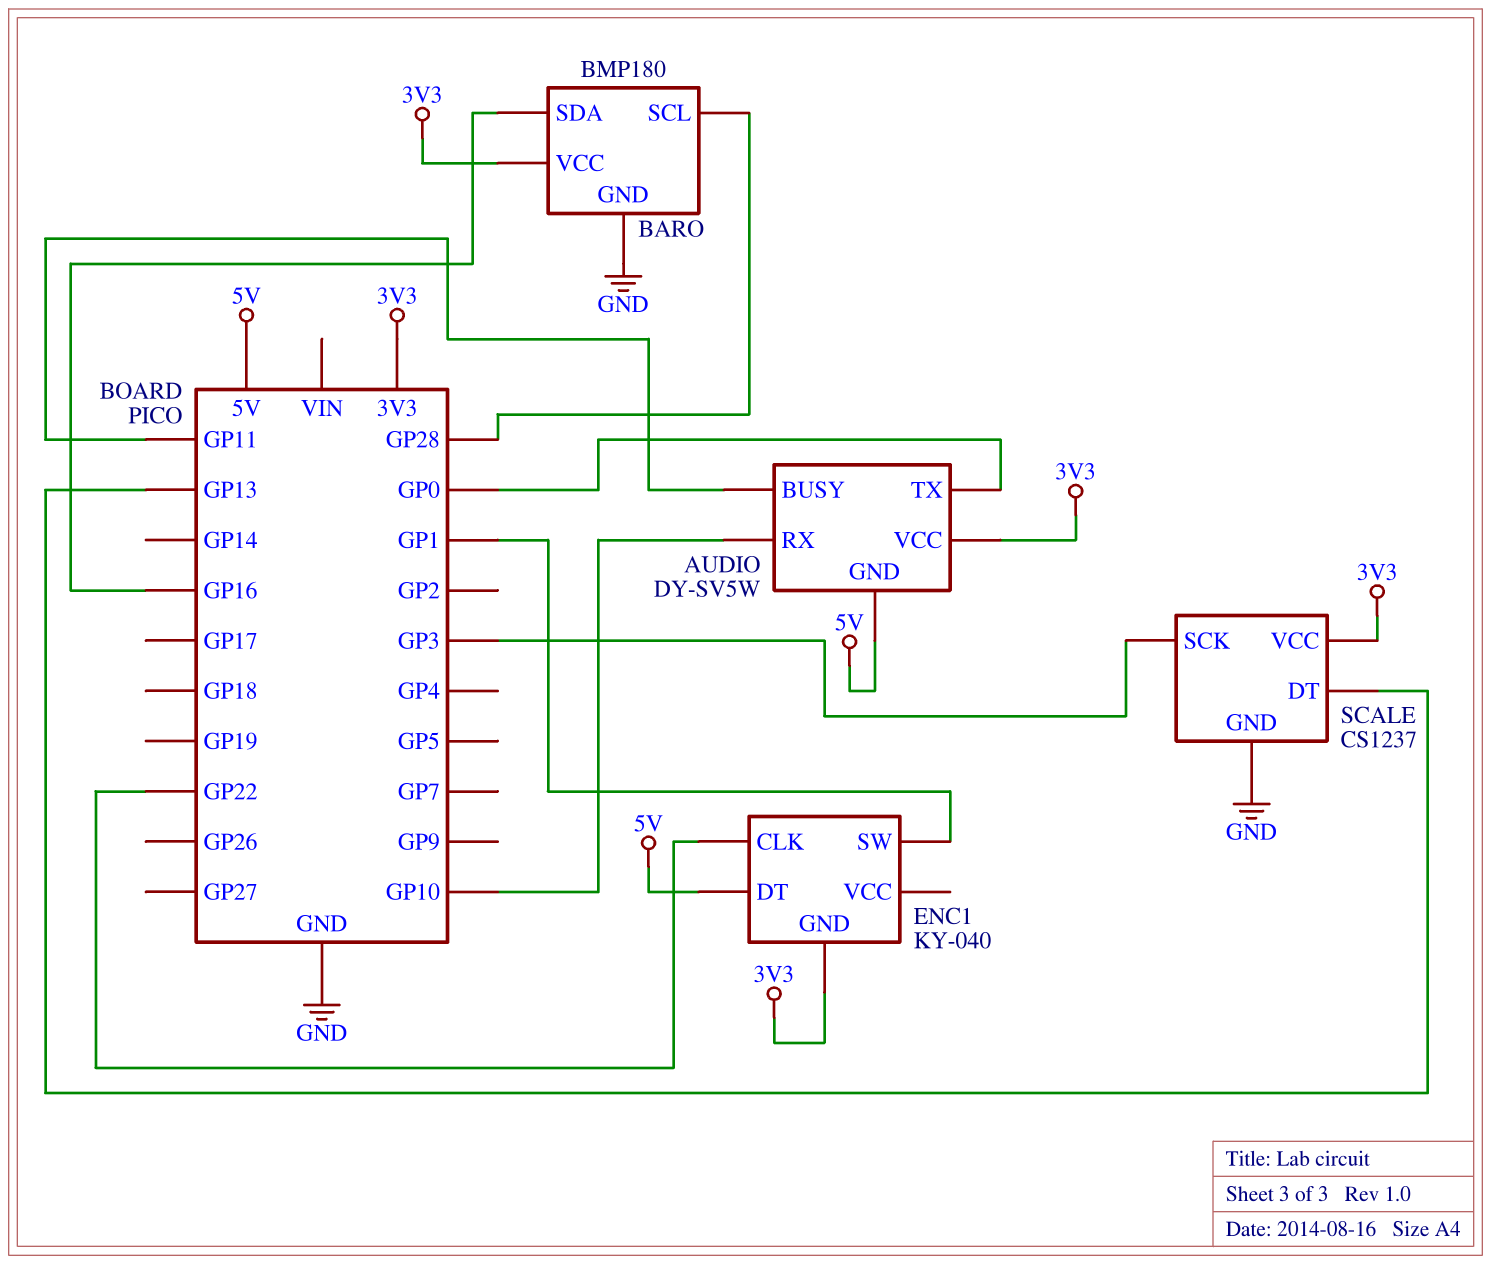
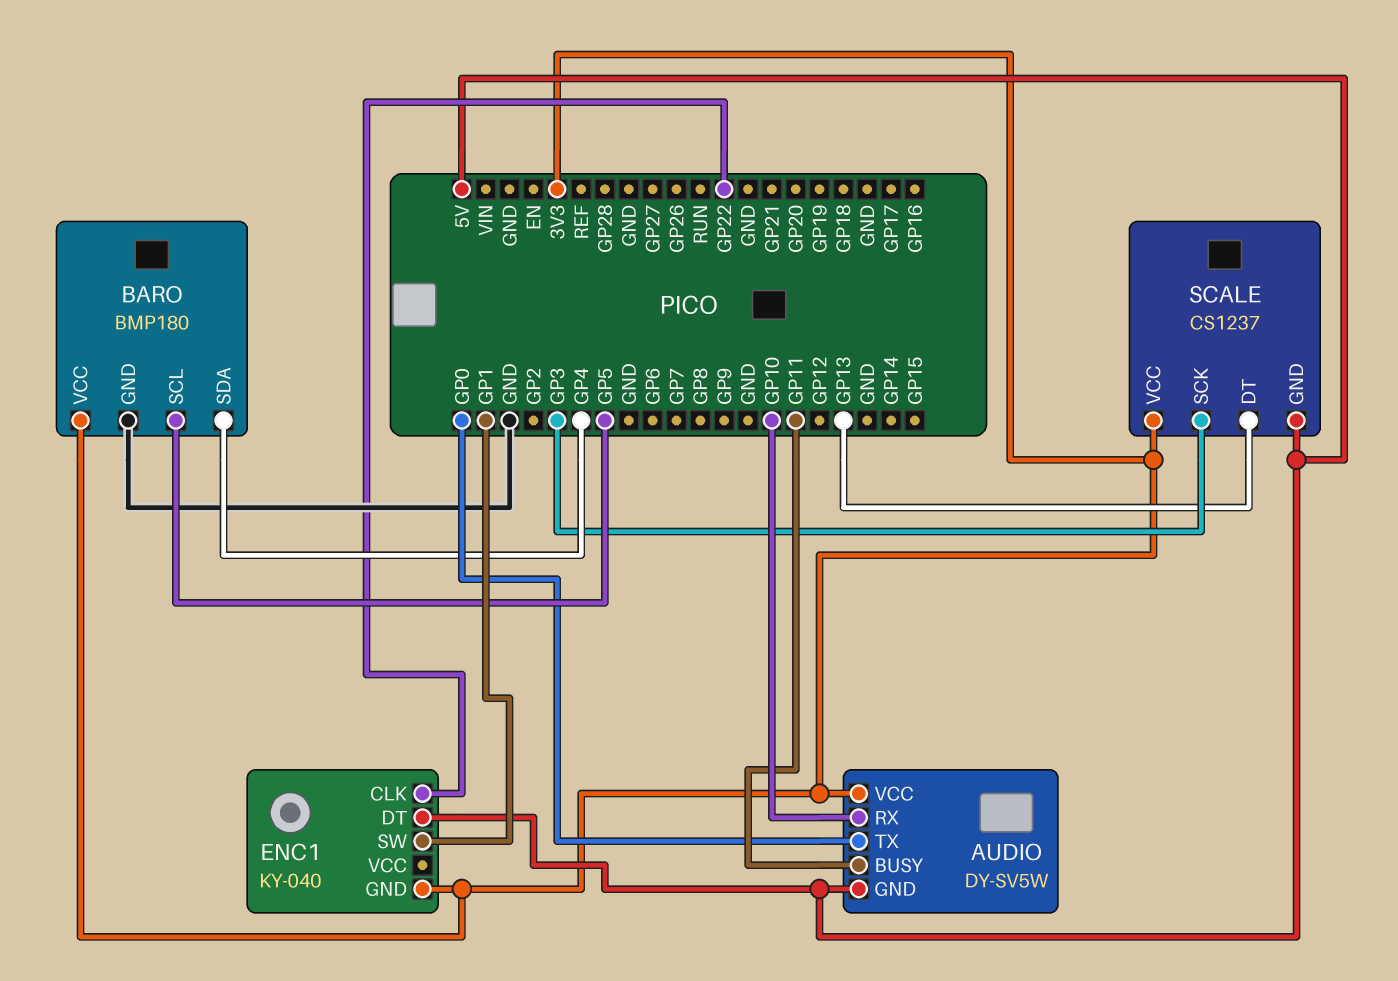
BARO pin SCL: GP28 -> GP5
BARO pin SDA: GP16 -> GP4
SCALE pin GND: GND -> 5V

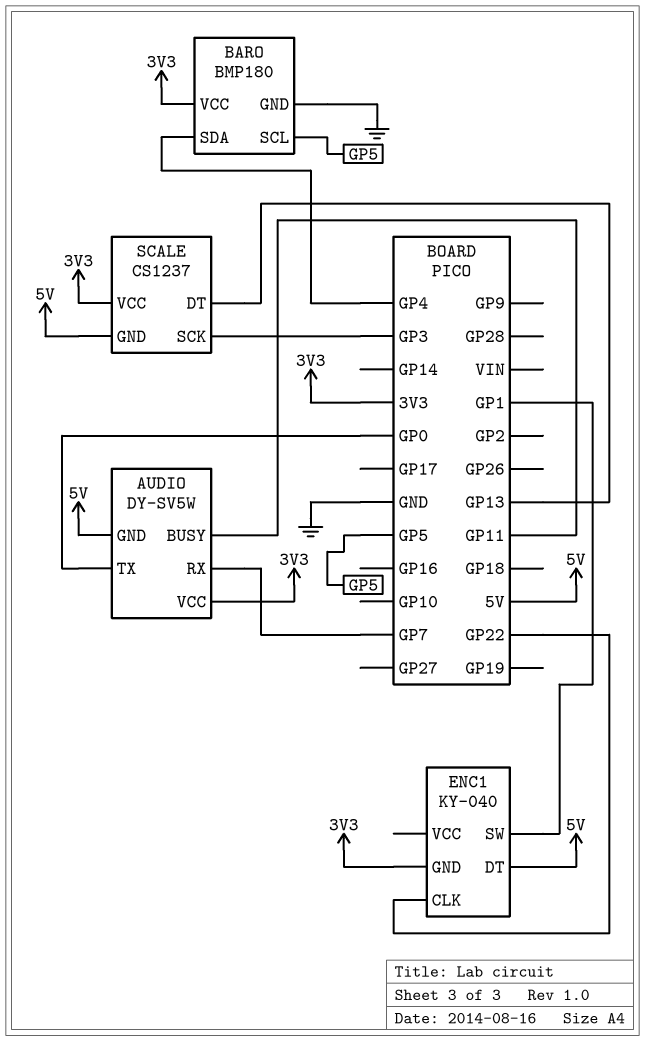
AUDIO pin RX: GP10 -> GP7

